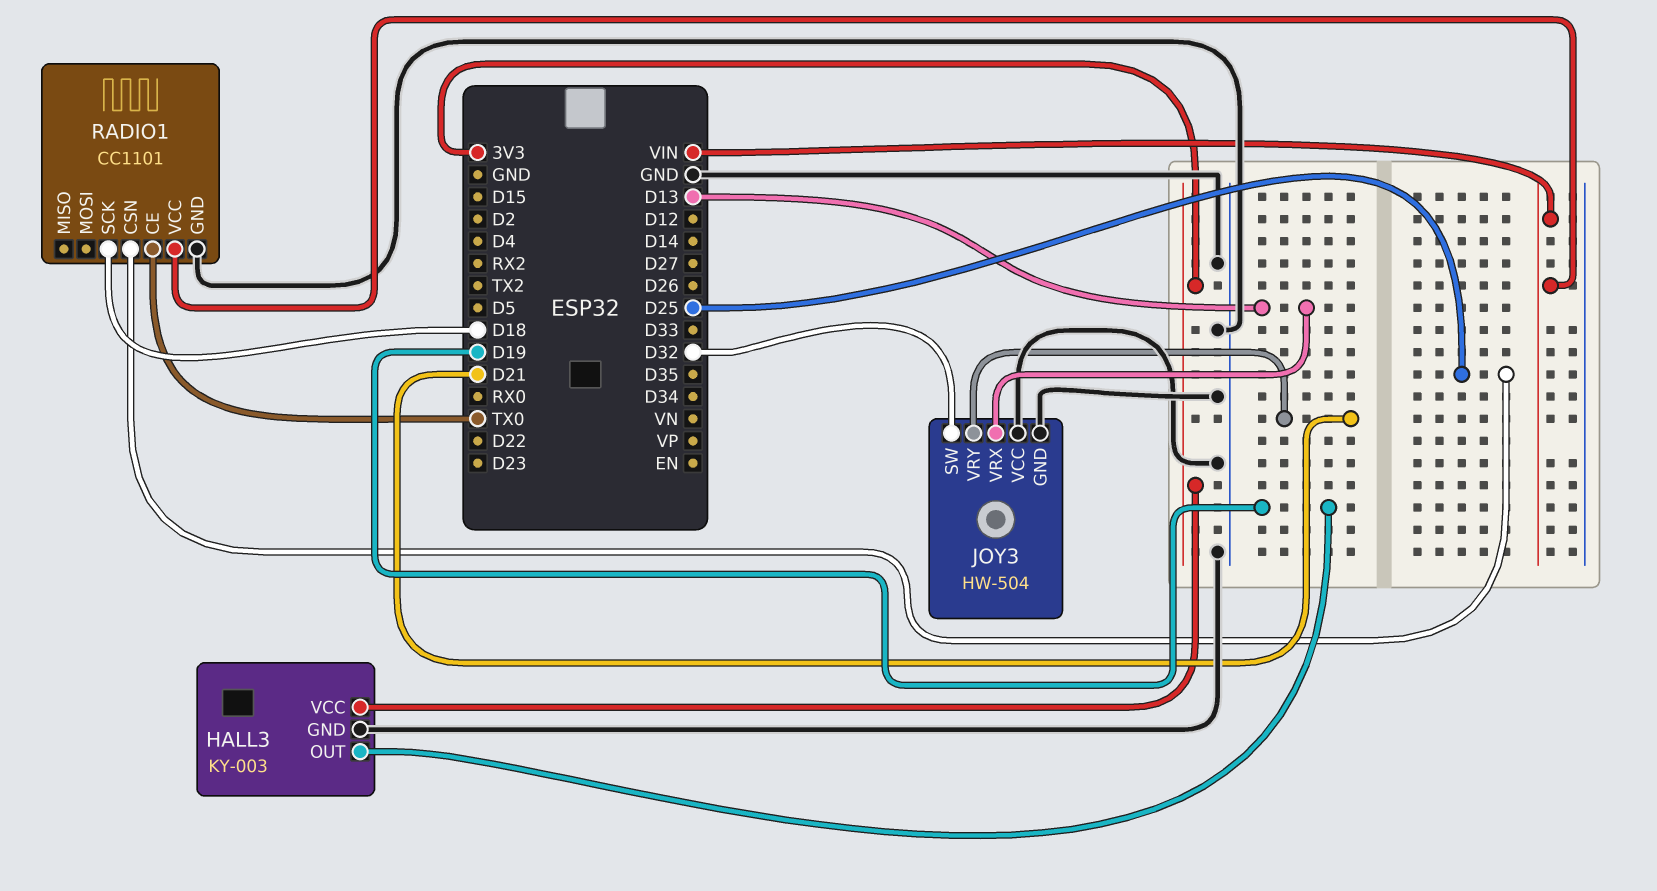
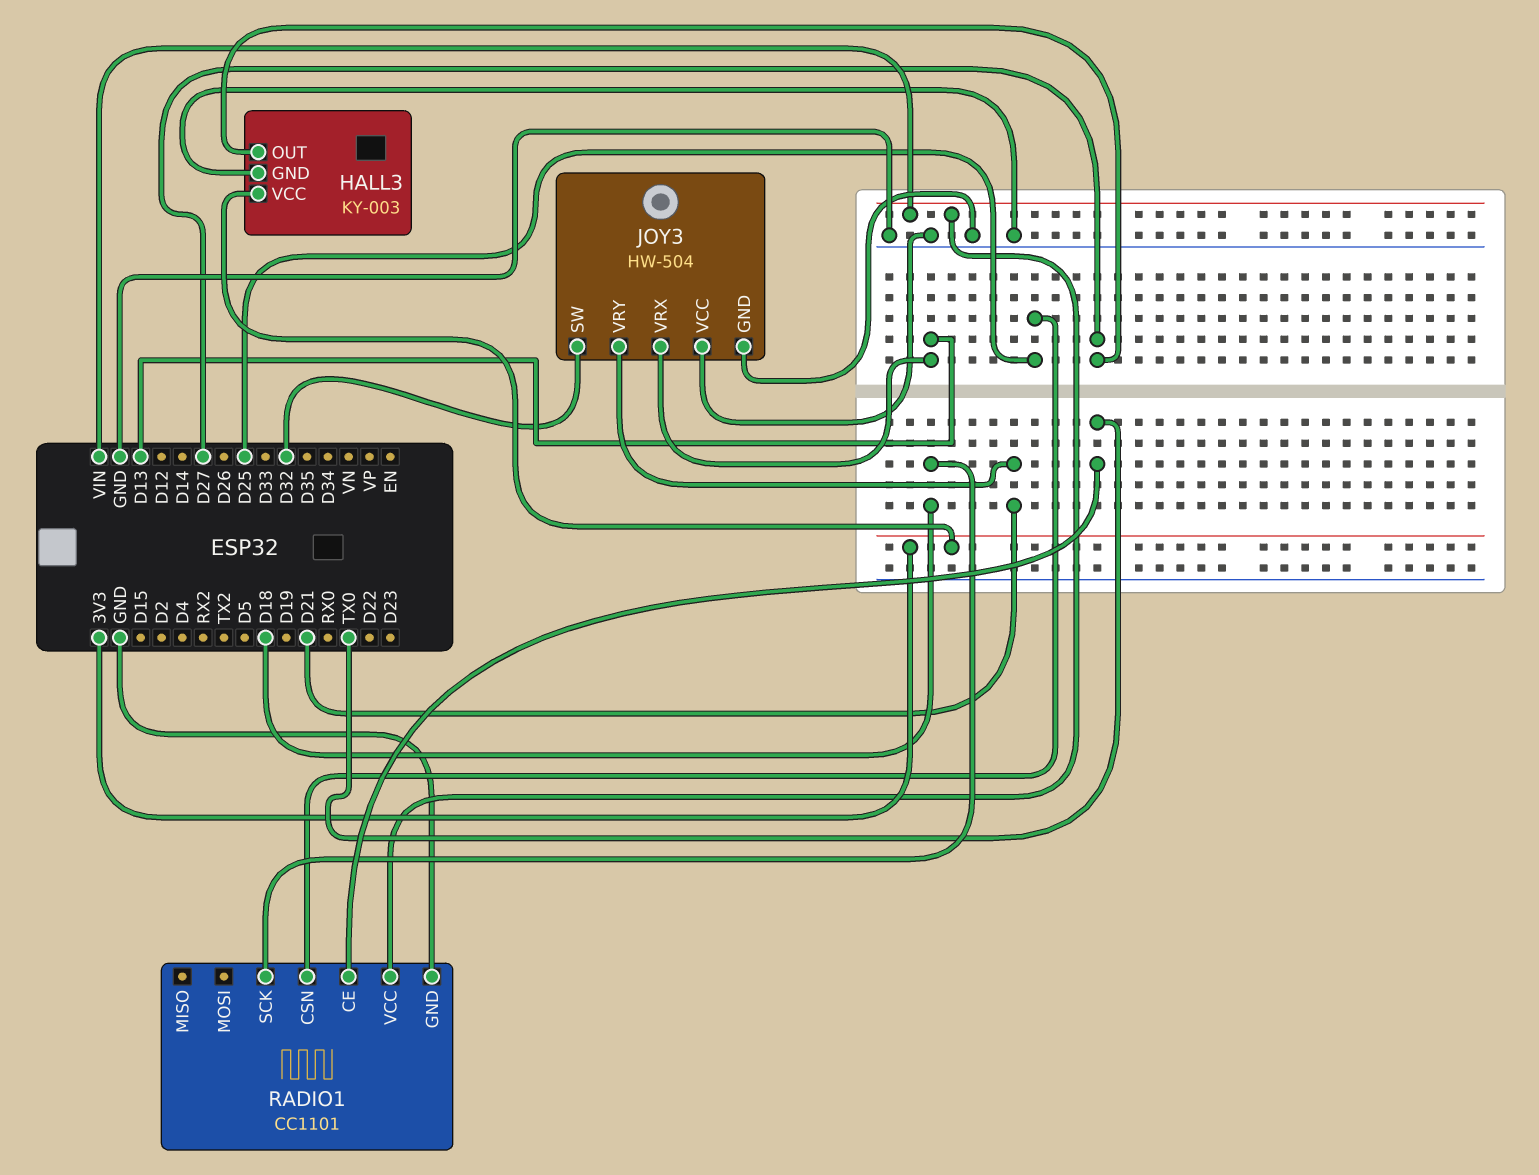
HALL3 pin OUT: D19 -> D27

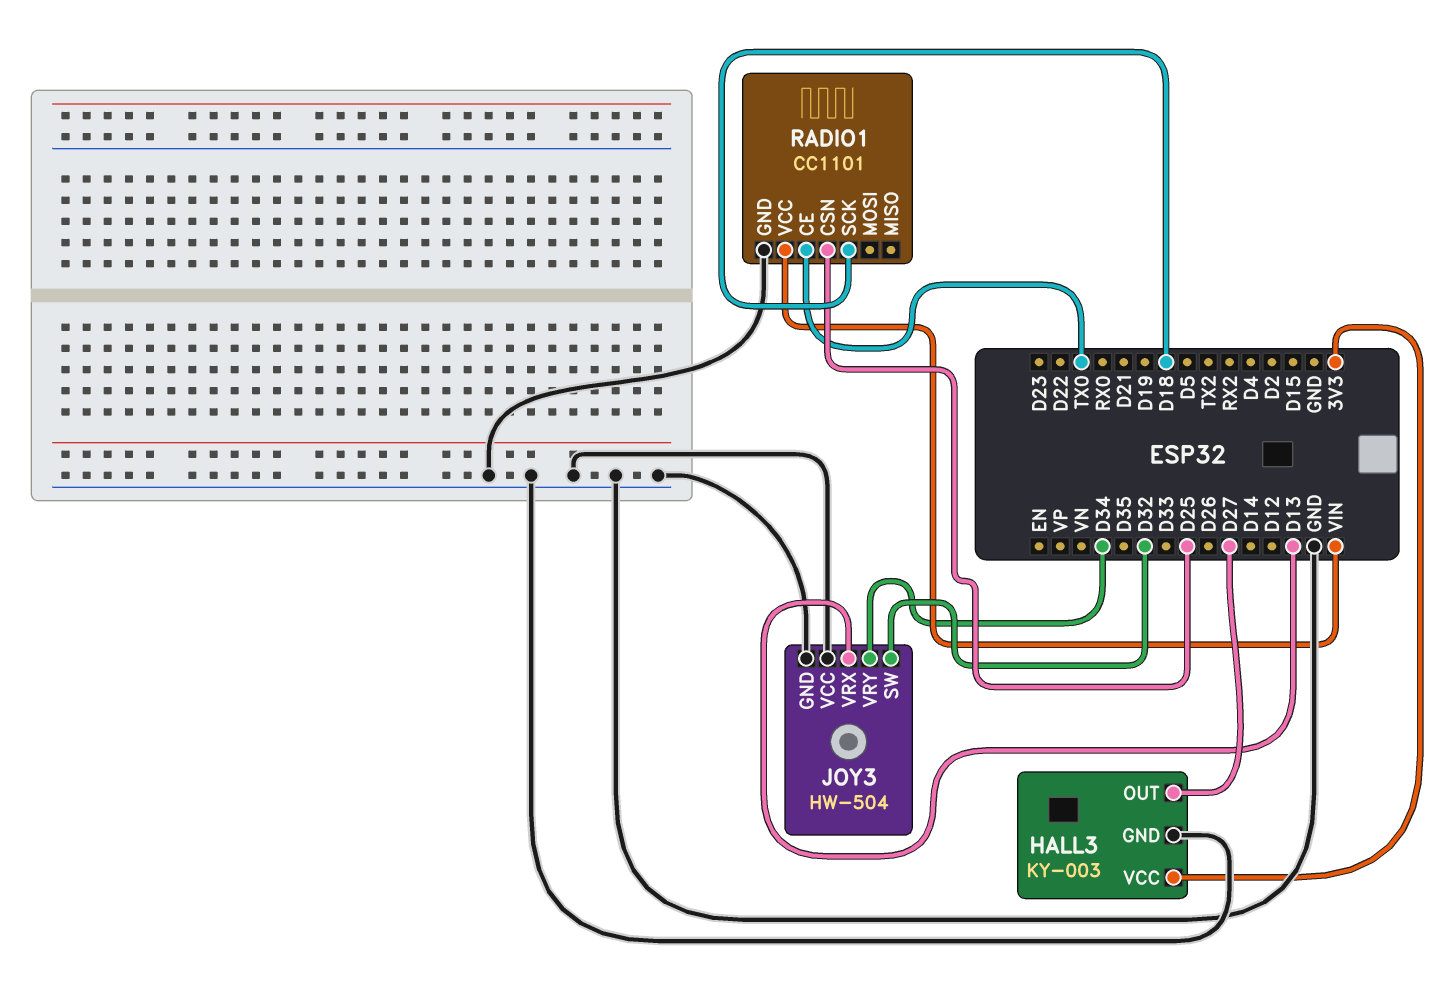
JOY3 pin VRY: D21 -> D34

